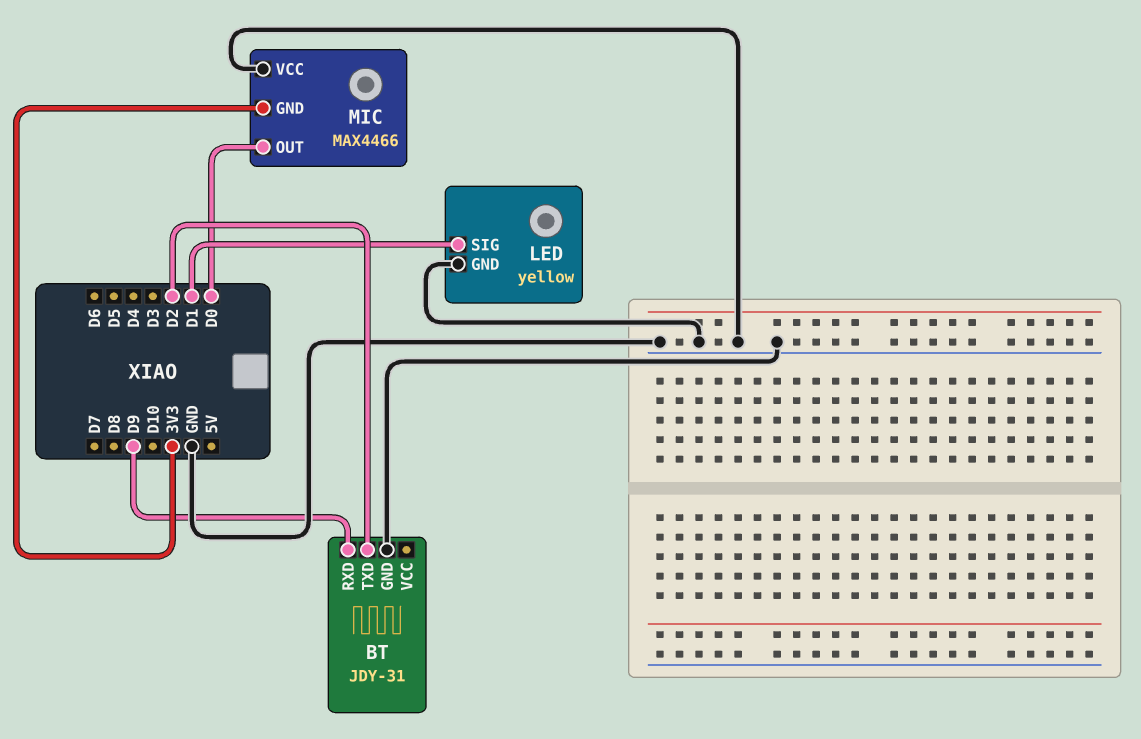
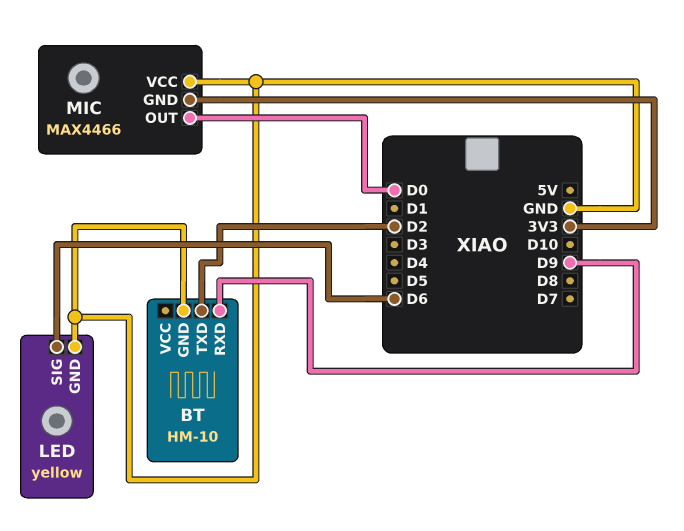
BT: JDY-31 -> HM-10
LED pin SIG: D1 -> D6

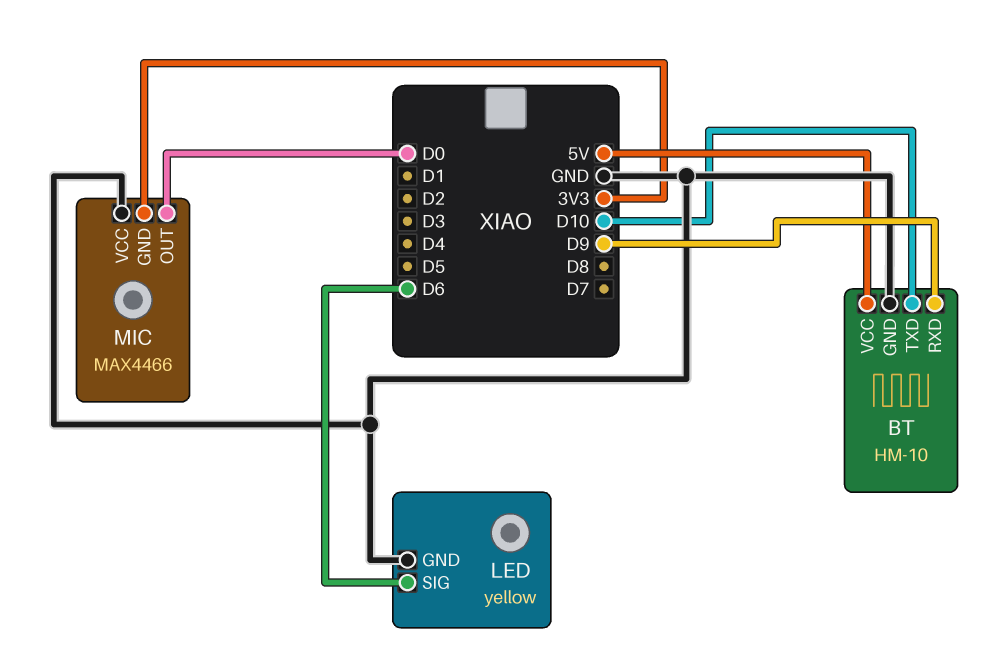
BT pin TXD: D2 -> D10
BT pin VCC: none -> 5V

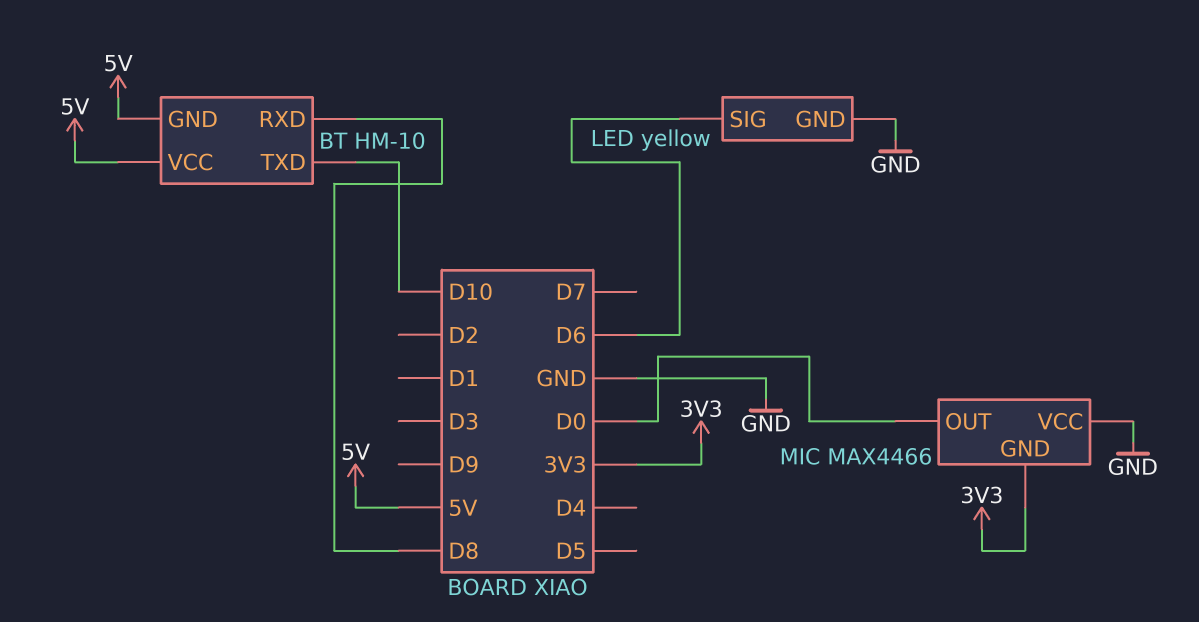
BT pin GND: GND -> 5V
BT pin RXD: D9 -> D8

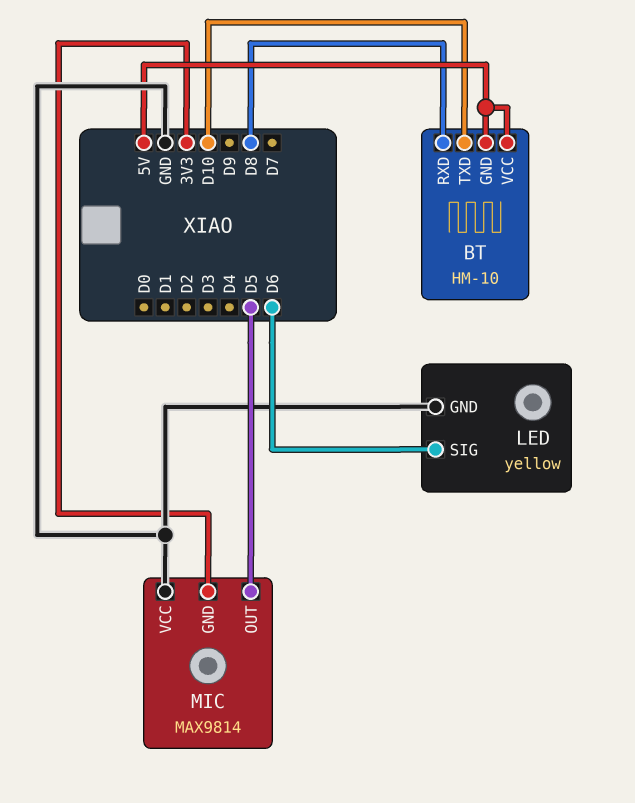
MIC: MAX4466 -> MAX9814
MIC pin OUT: D0 -> D5

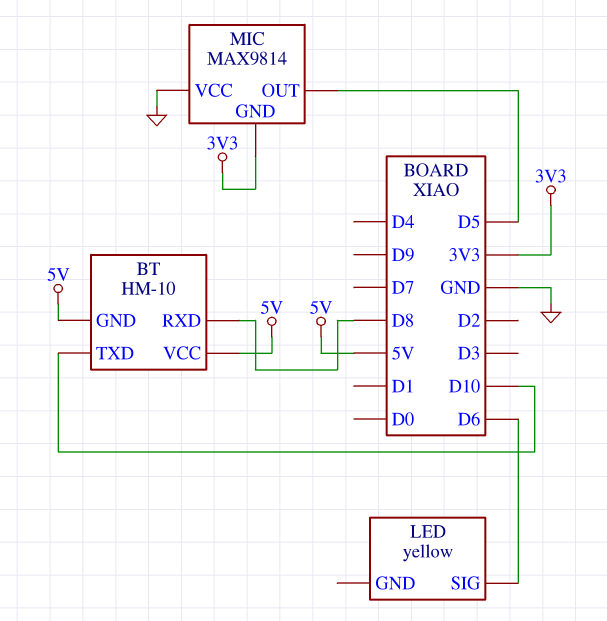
LED pin GND: GND -> none

